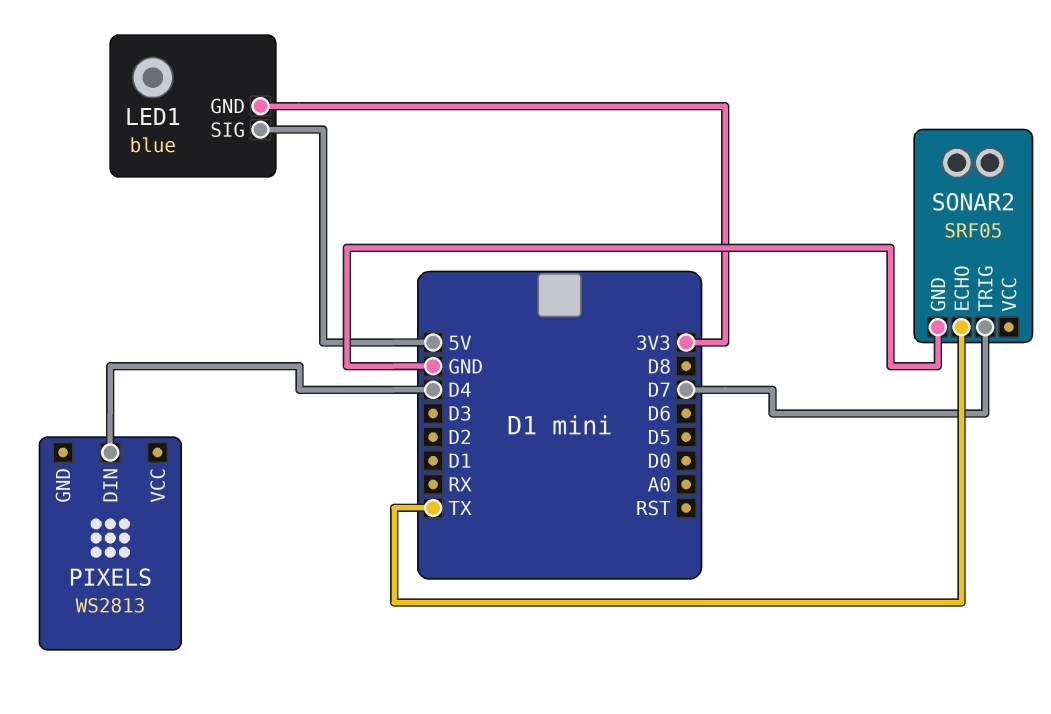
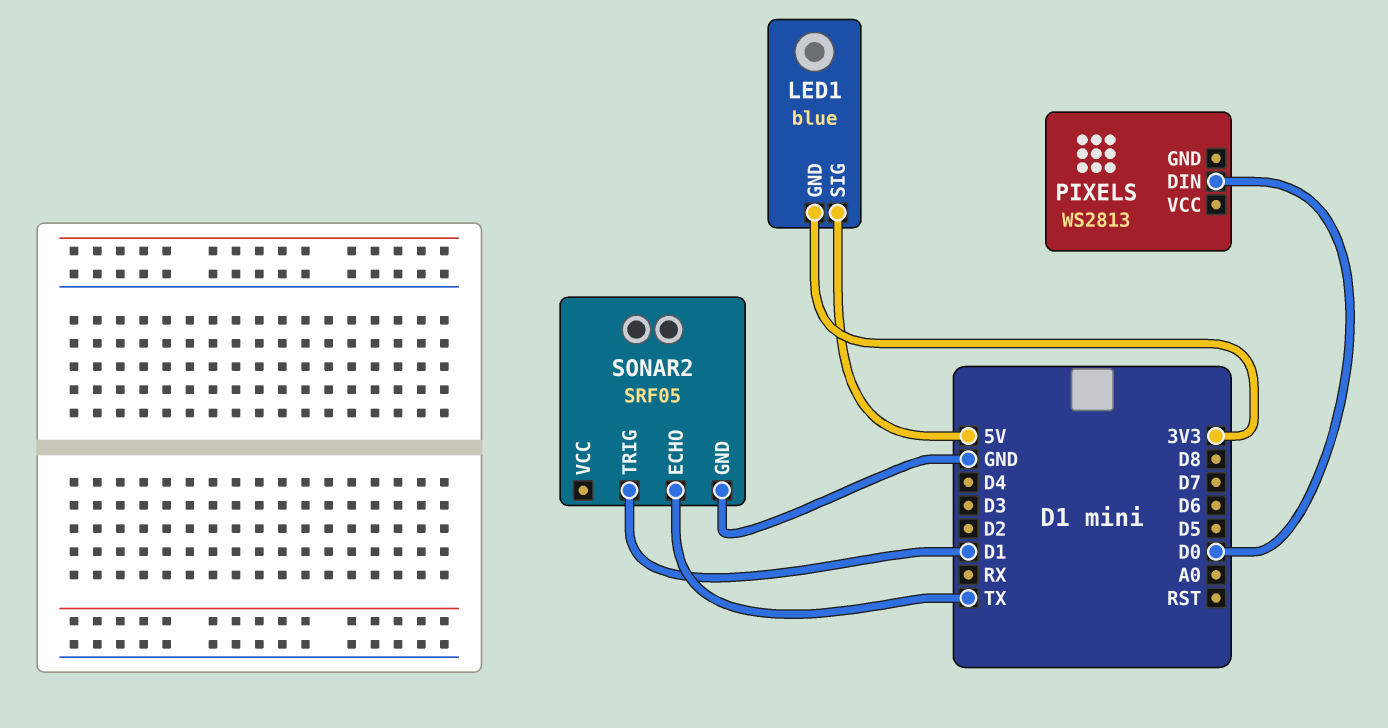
PIXELS pin DIN: D4 -> D0
SONAR2 pin TRIG: D7 -> D1

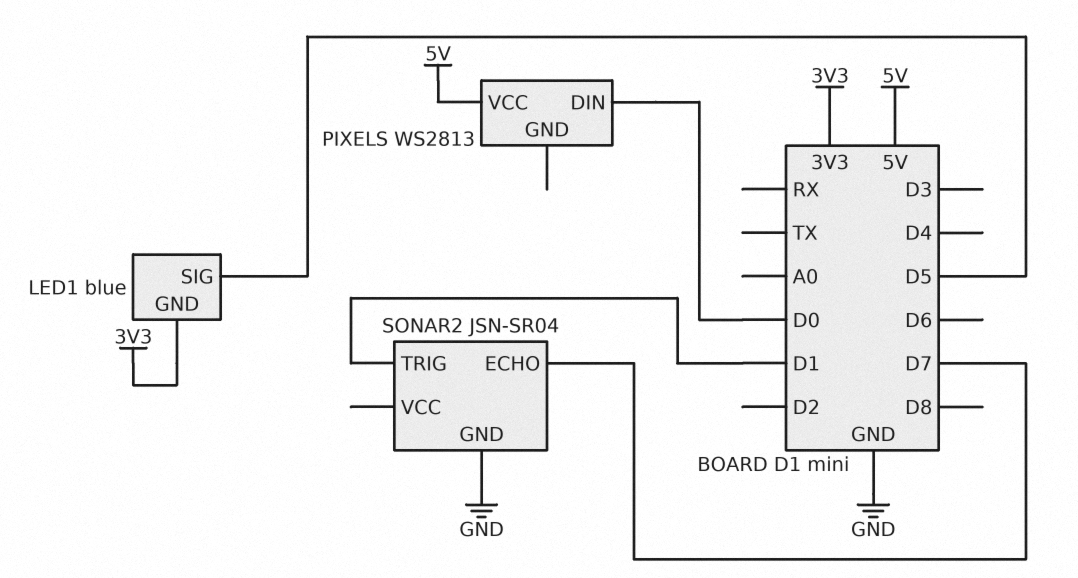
LED1 pin SIG: 5V -> D5
PIXELS pin VCC: none -> 5V
SONAR2: SRF05 -> JSN-SR04
SONAR2 pin ECHO: TX -> D7

